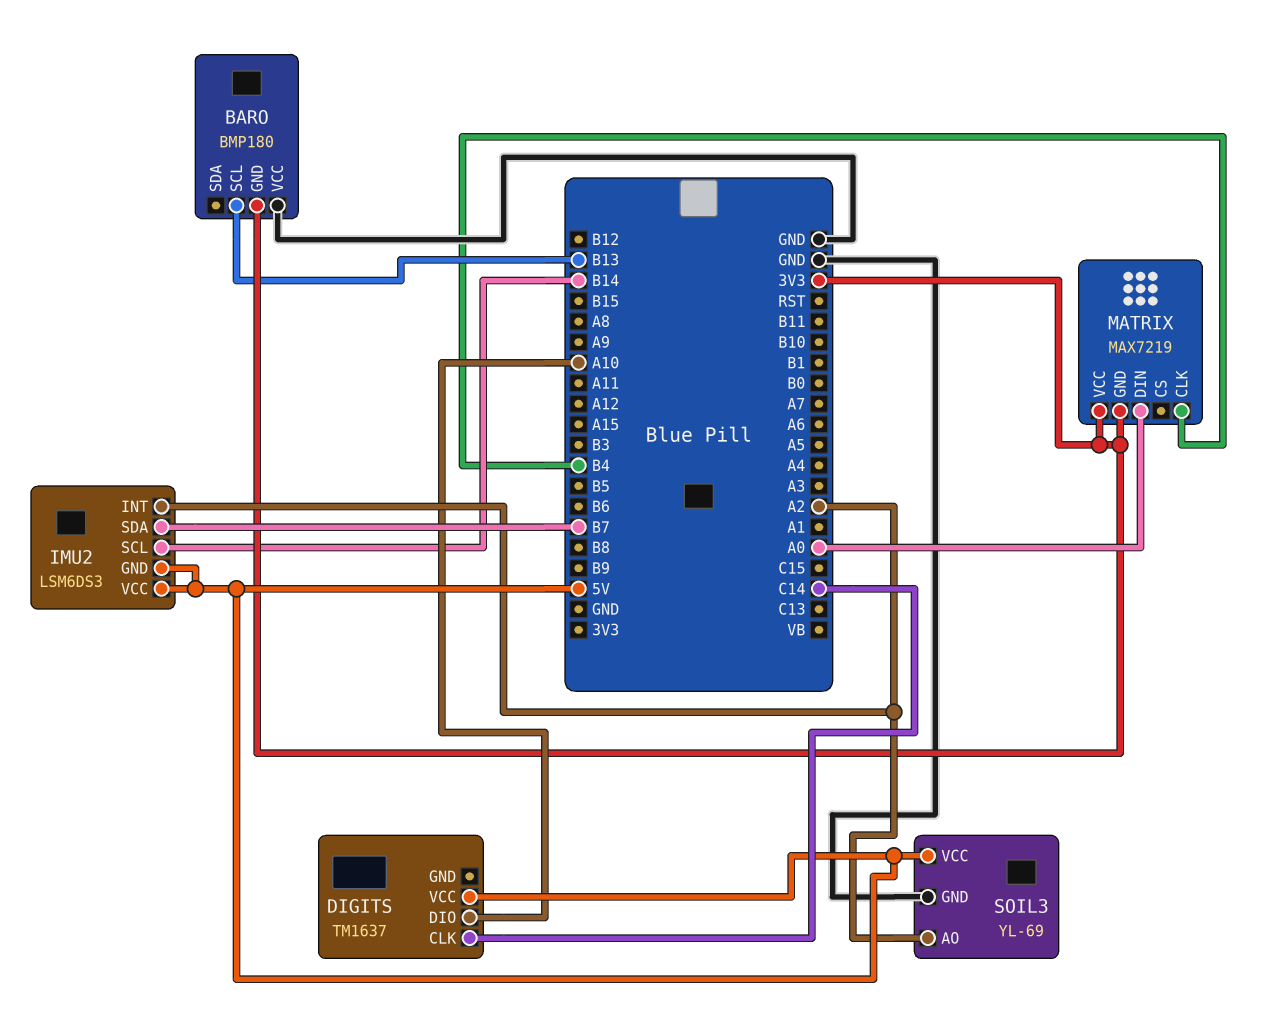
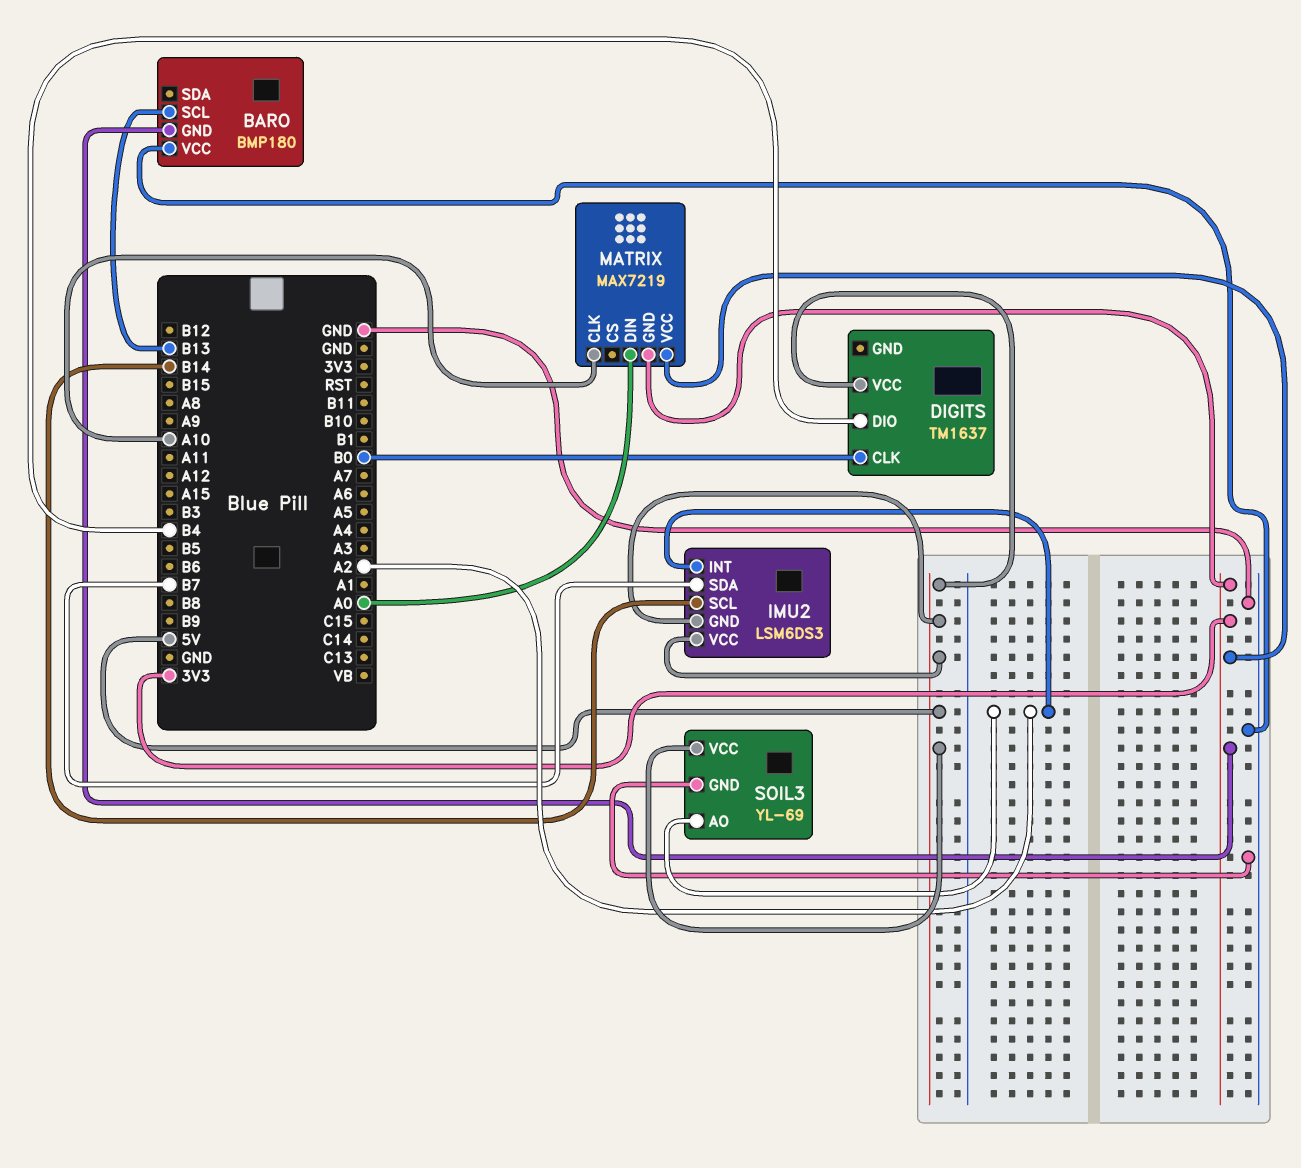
DIGITS pin CLK: C14 -> B0
DIGITS pin DIO: A10 -> B4
MATRIX pin CLK: B4 -> A10

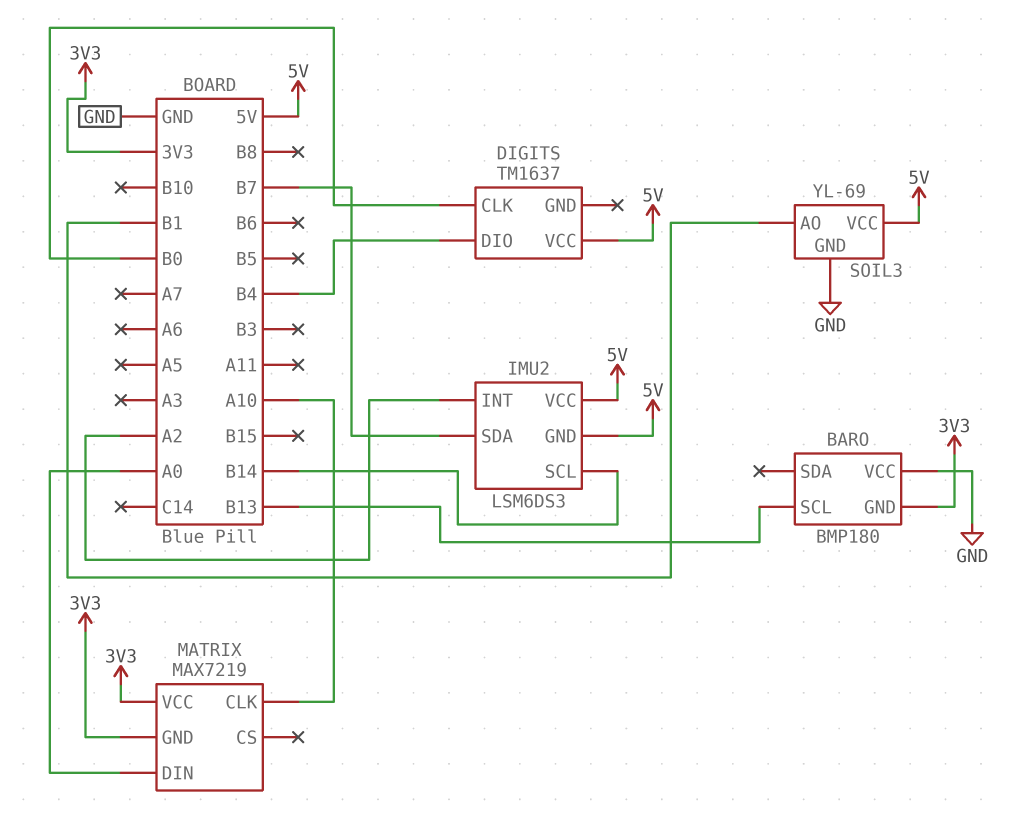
SOIL3 pin AO: A2 -> B1

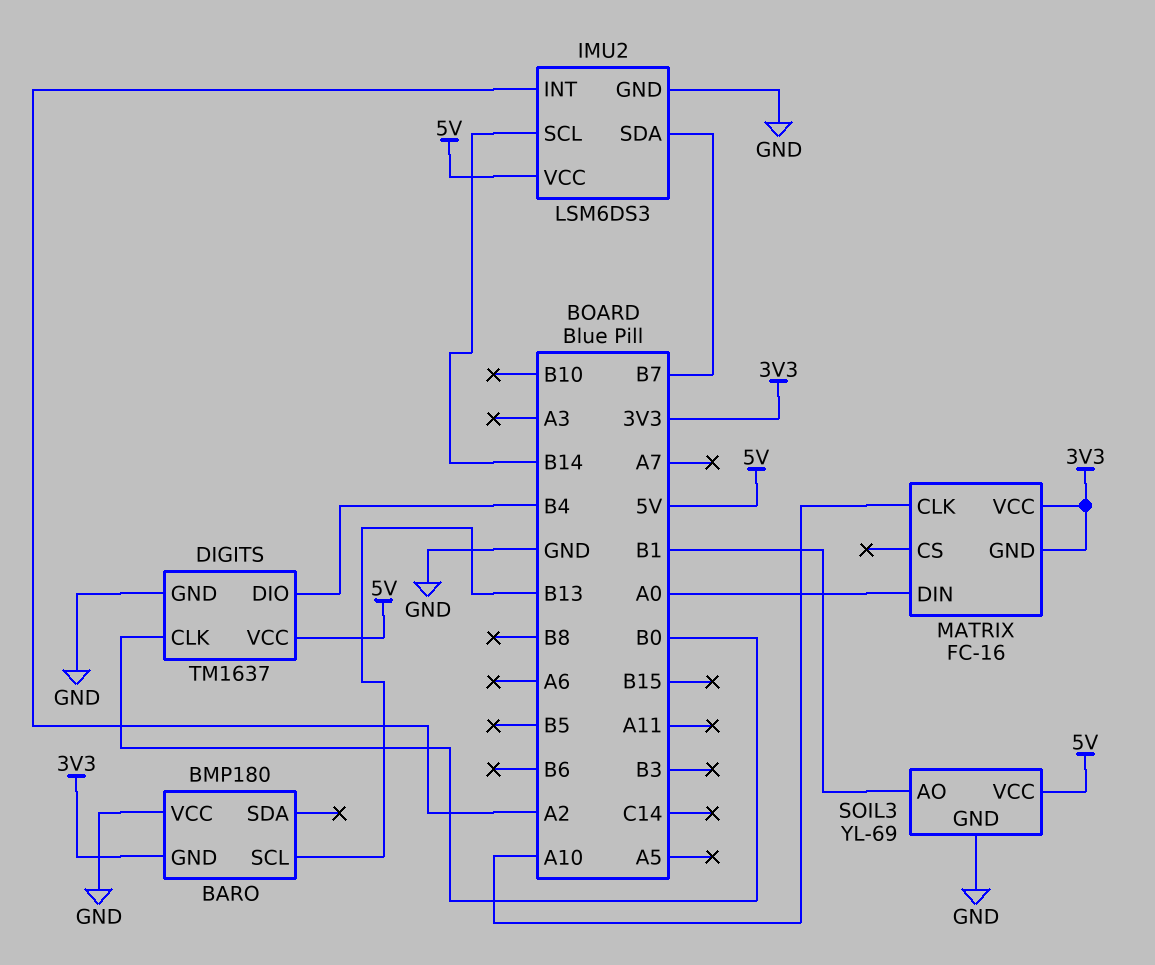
DIGITS pin GND: none -> GND
IMU2 pin GND: 5V -> GND
MATRIX: MAX7219 -> FC-16

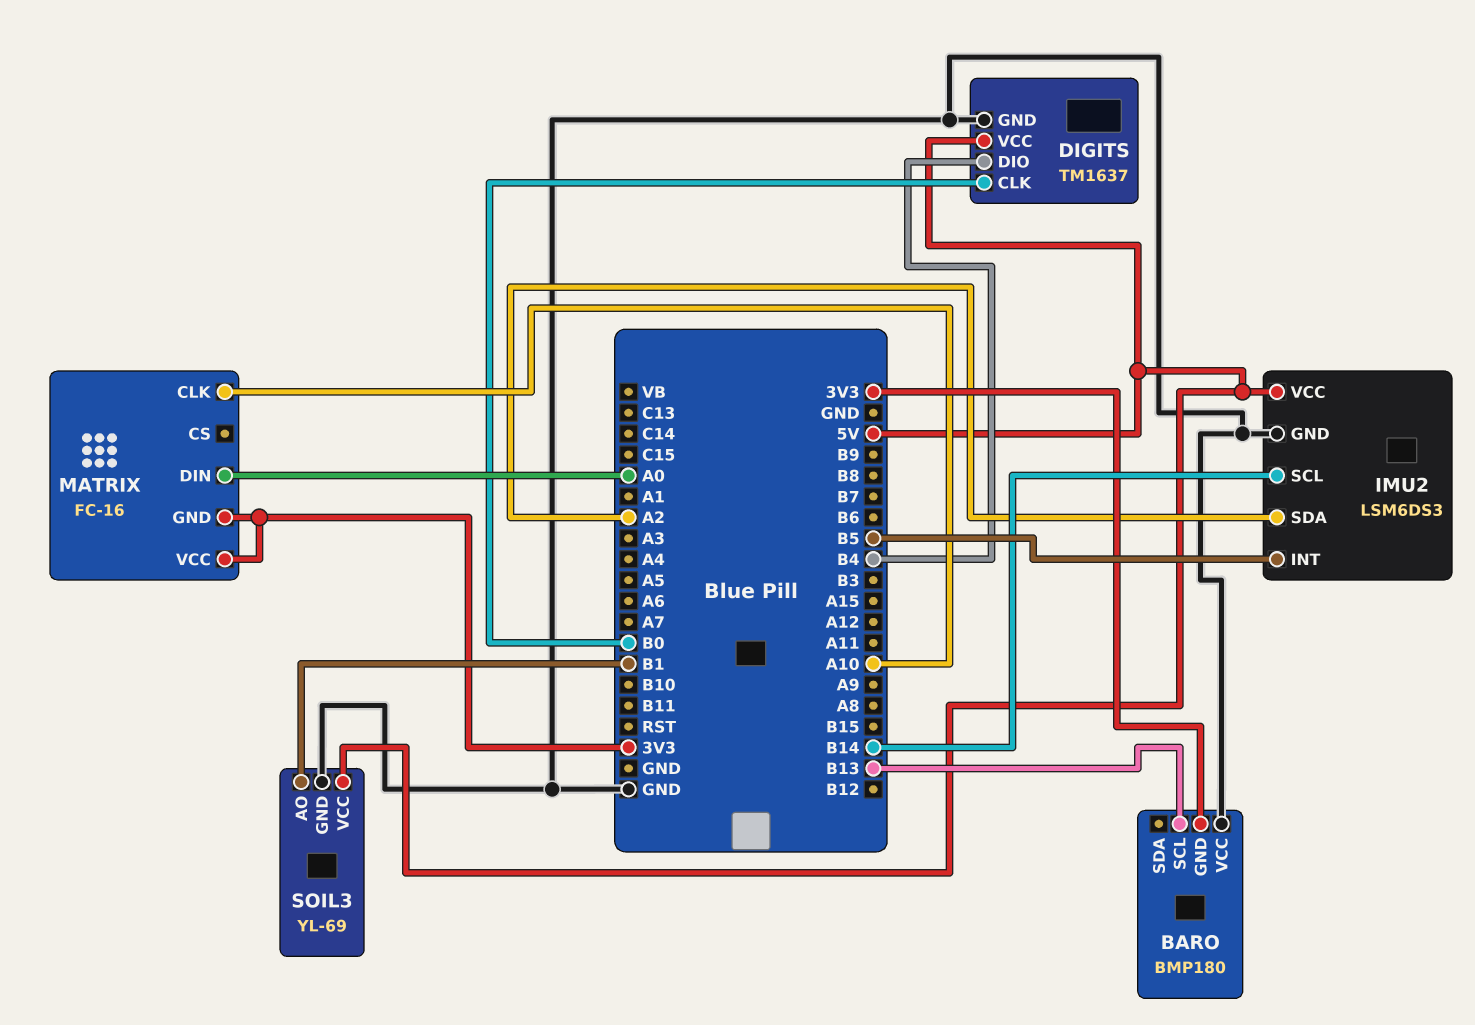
IMU2 pin INT: A2 -> B5
IMU2 pin SDA: B7 -> A2

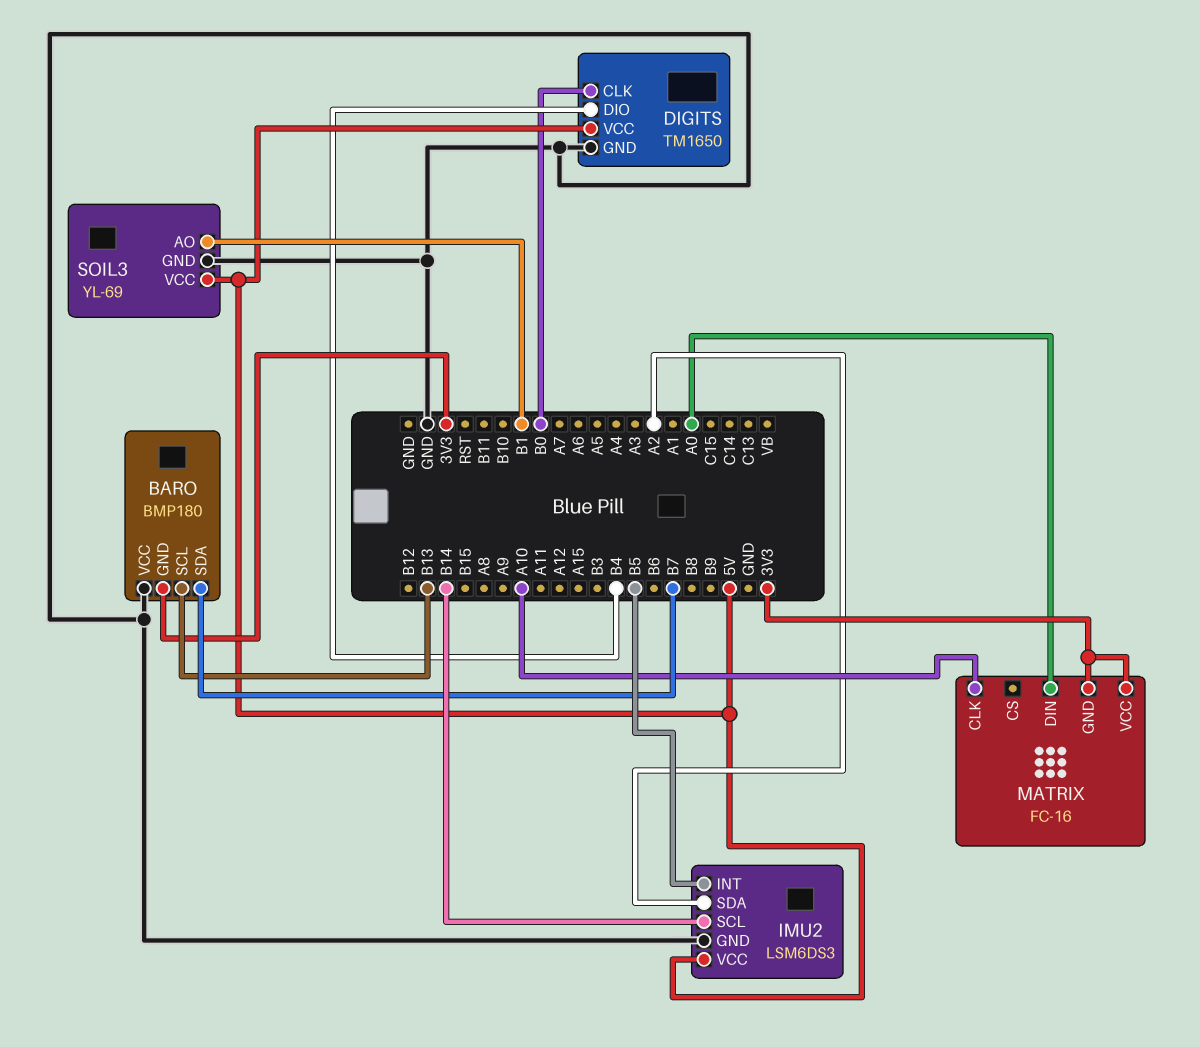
BARO pin SDA: none -> B7
DIGITS: TM1637 -> TM1650

